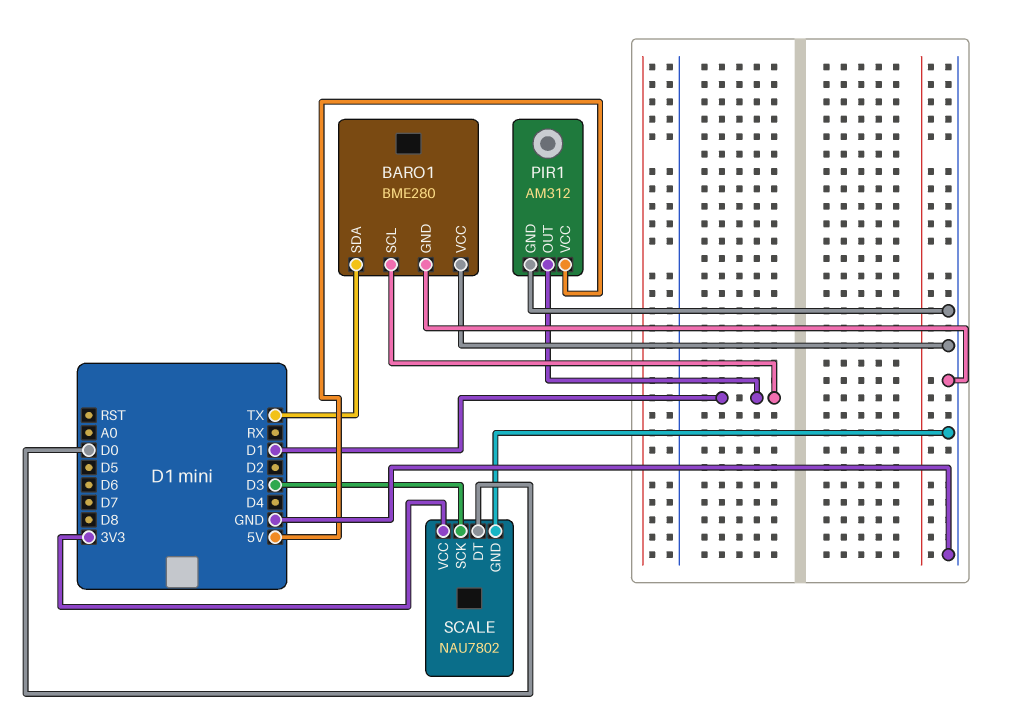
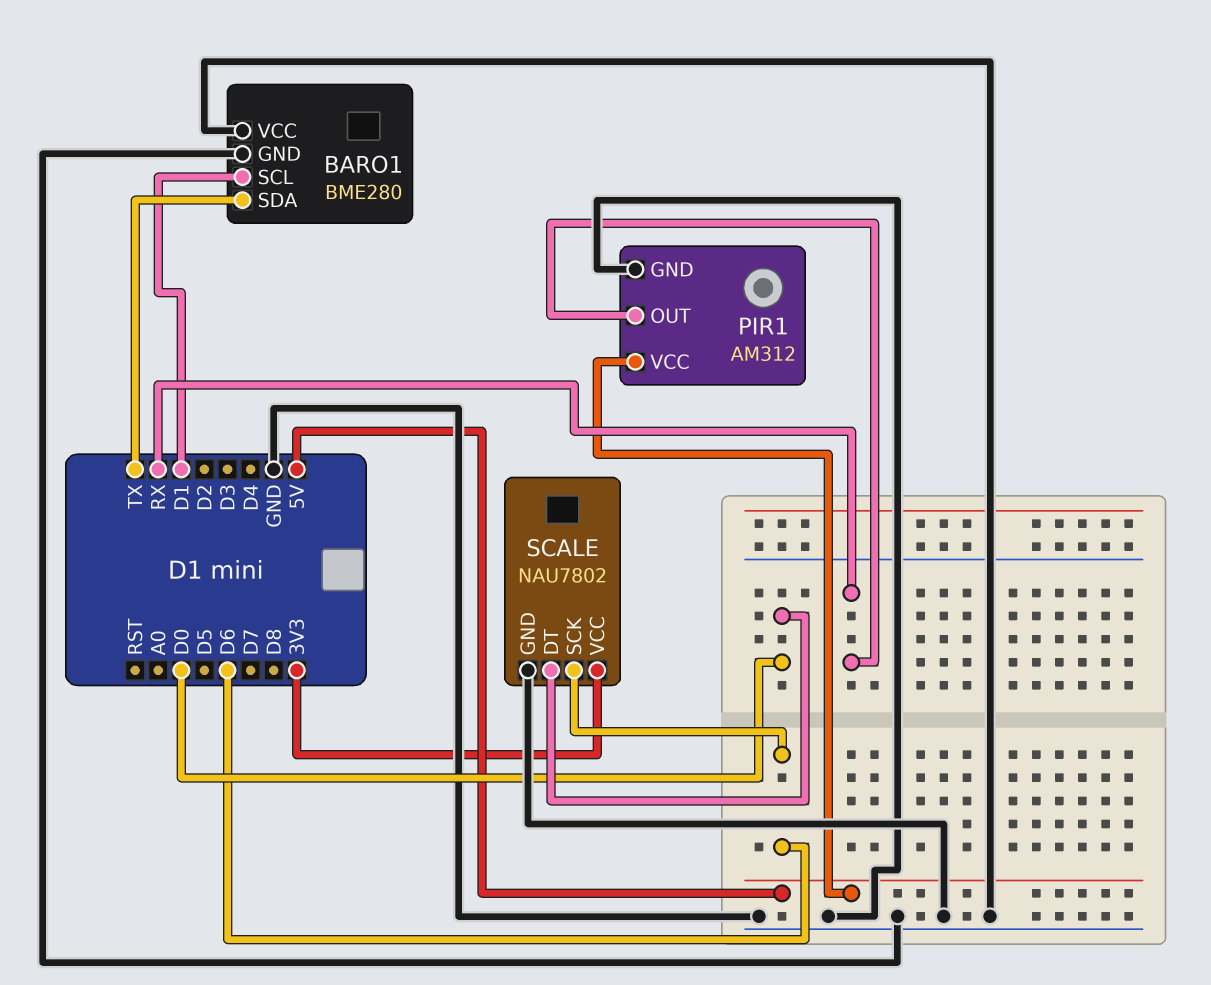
PIR1 pin OUT: D1 -> RX
SCALE pin SCK: D3 -> D6

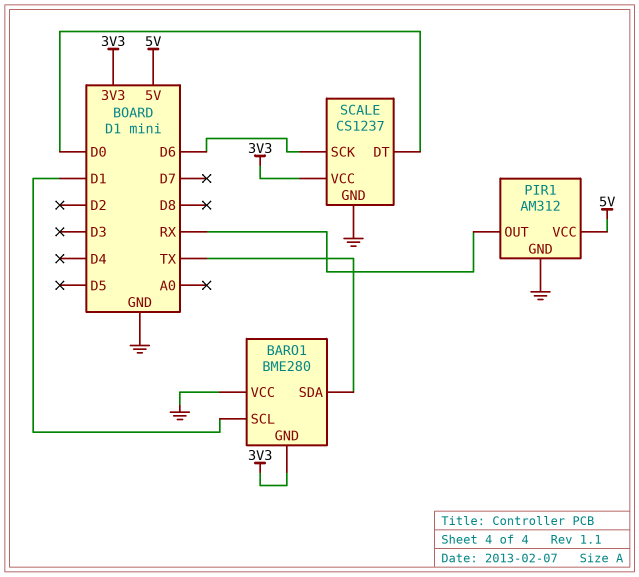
BARO1 pin GND: GND -> 3V3
SCALE: NAU7802 -> CS1237

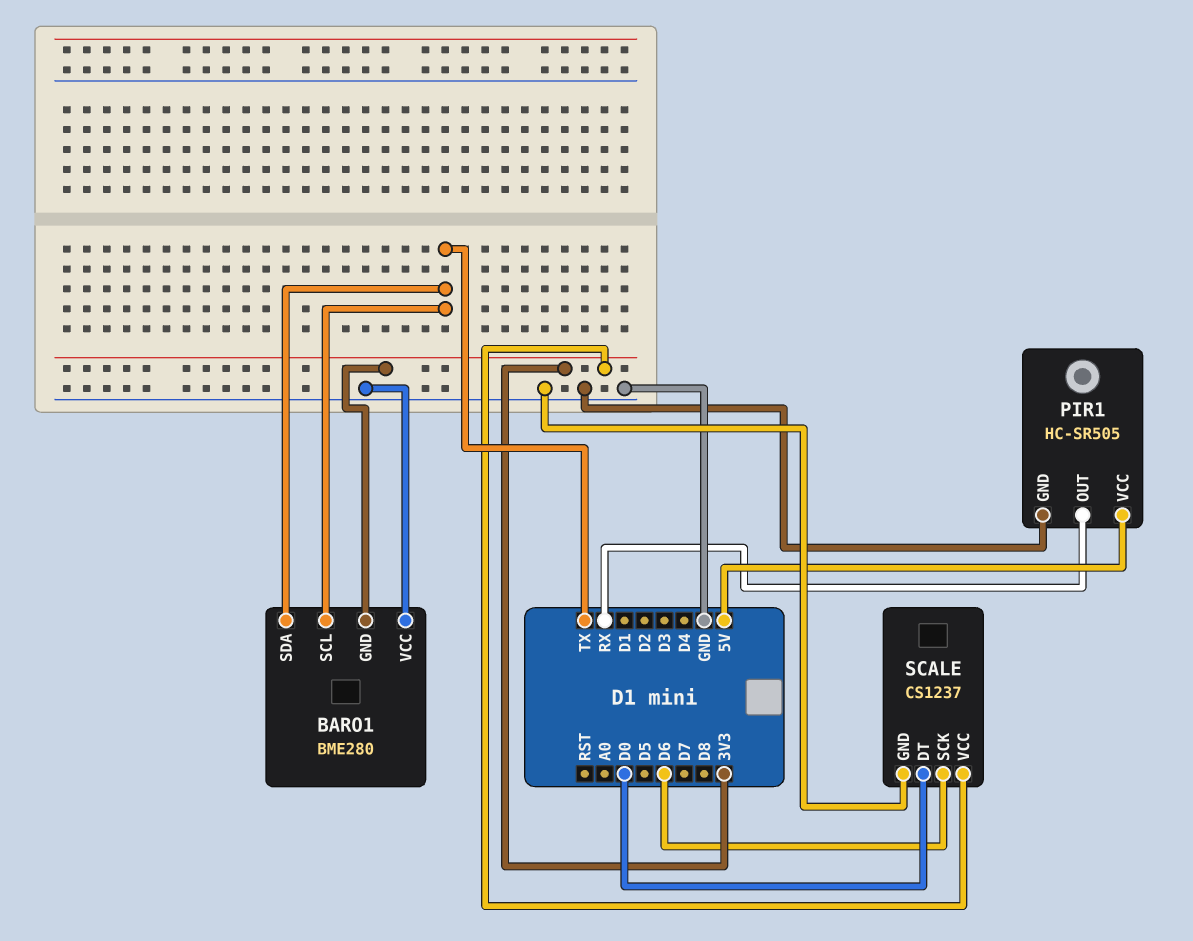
BARO1 pin SCL: D1 -> TX
PIR1: AM312 -> HC-SR505

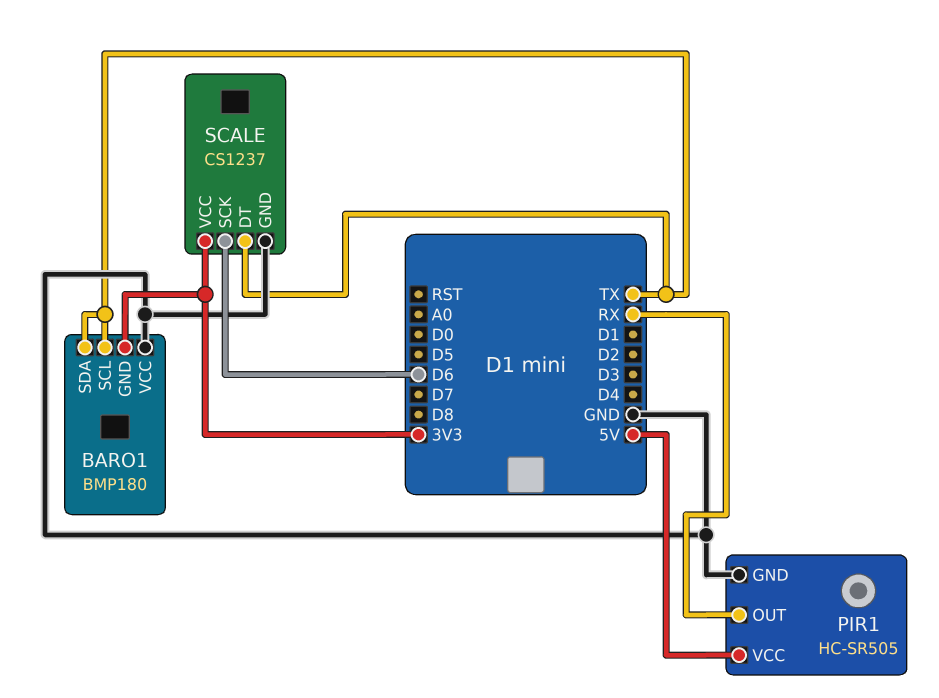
BARO1: BME280 -> BMP180
SCALE pin DT: D0 -> TX

